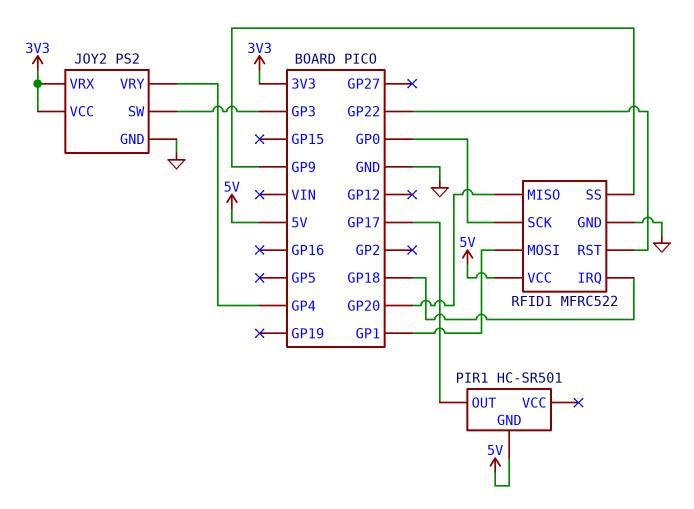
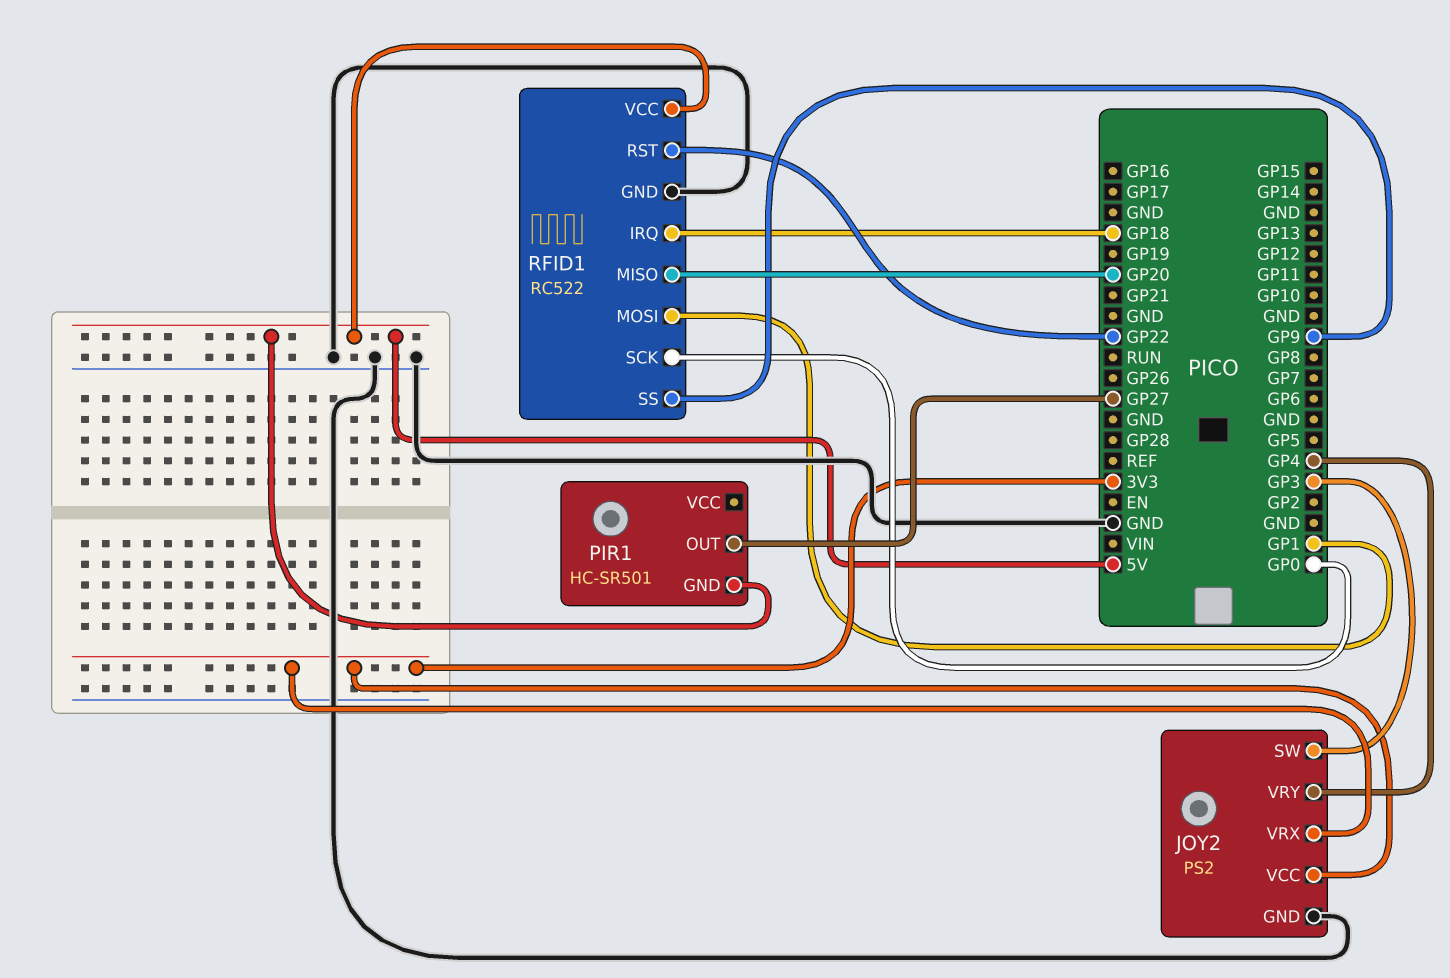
PIR1 pin OUT: GP17 -> GP27
RFID1: MFRC522 -> RC522

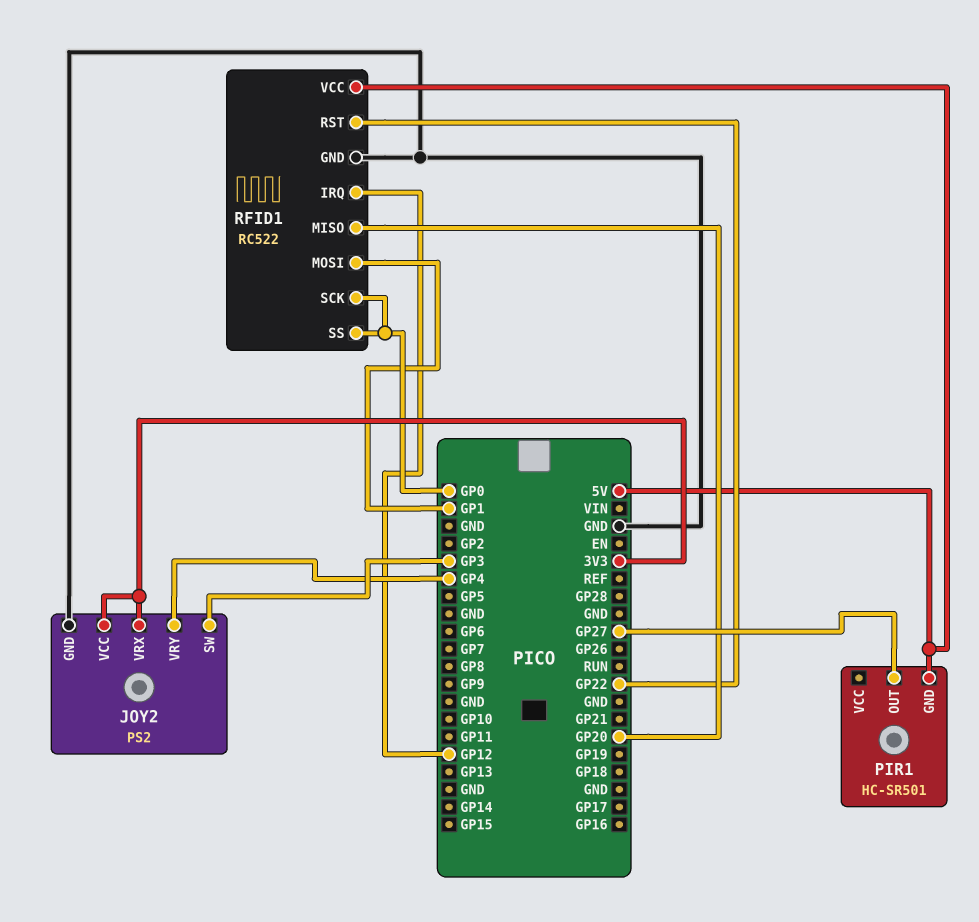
RFID1 pin IRQ: GP18 -> GP12
RFID1 pin SS: GP9 -> GP0

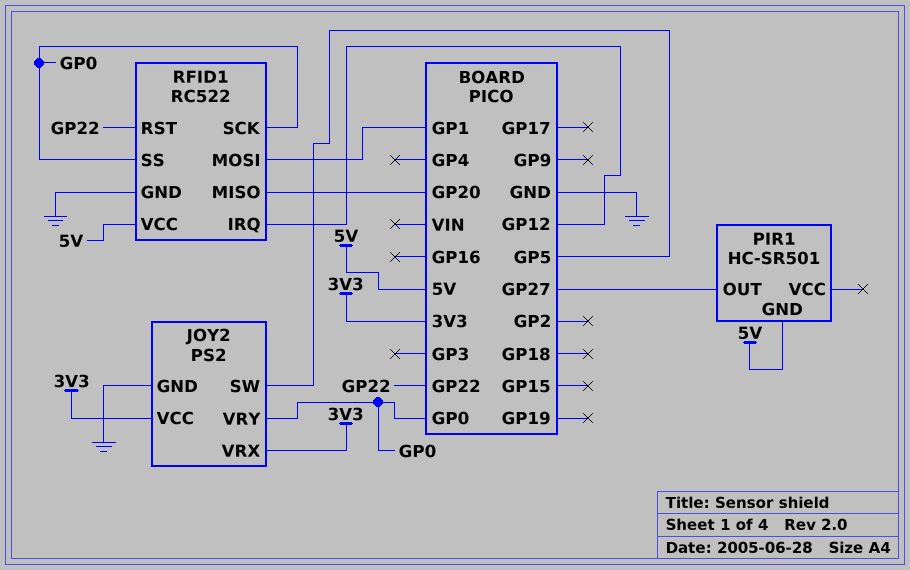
JOY2 pin SW: GP3 -> GP5
JOY2 pin VRY: GP4 -> GP0

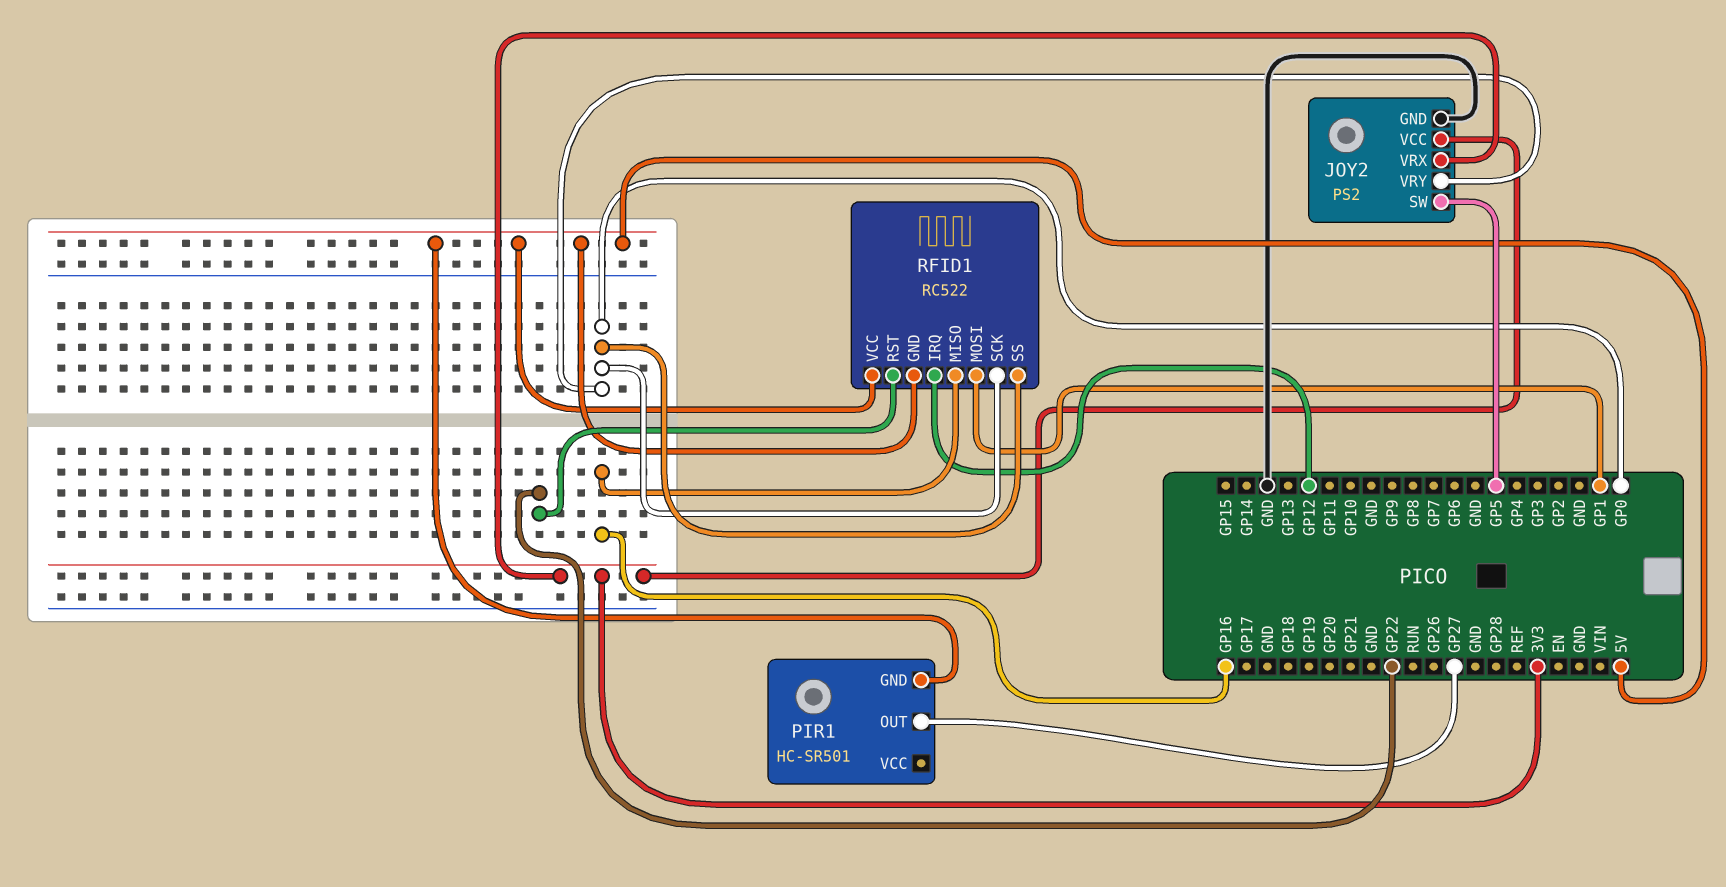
RFID1 pin GND: GND -> 5V
RFID1 pin MISO: GP20 -> GP16

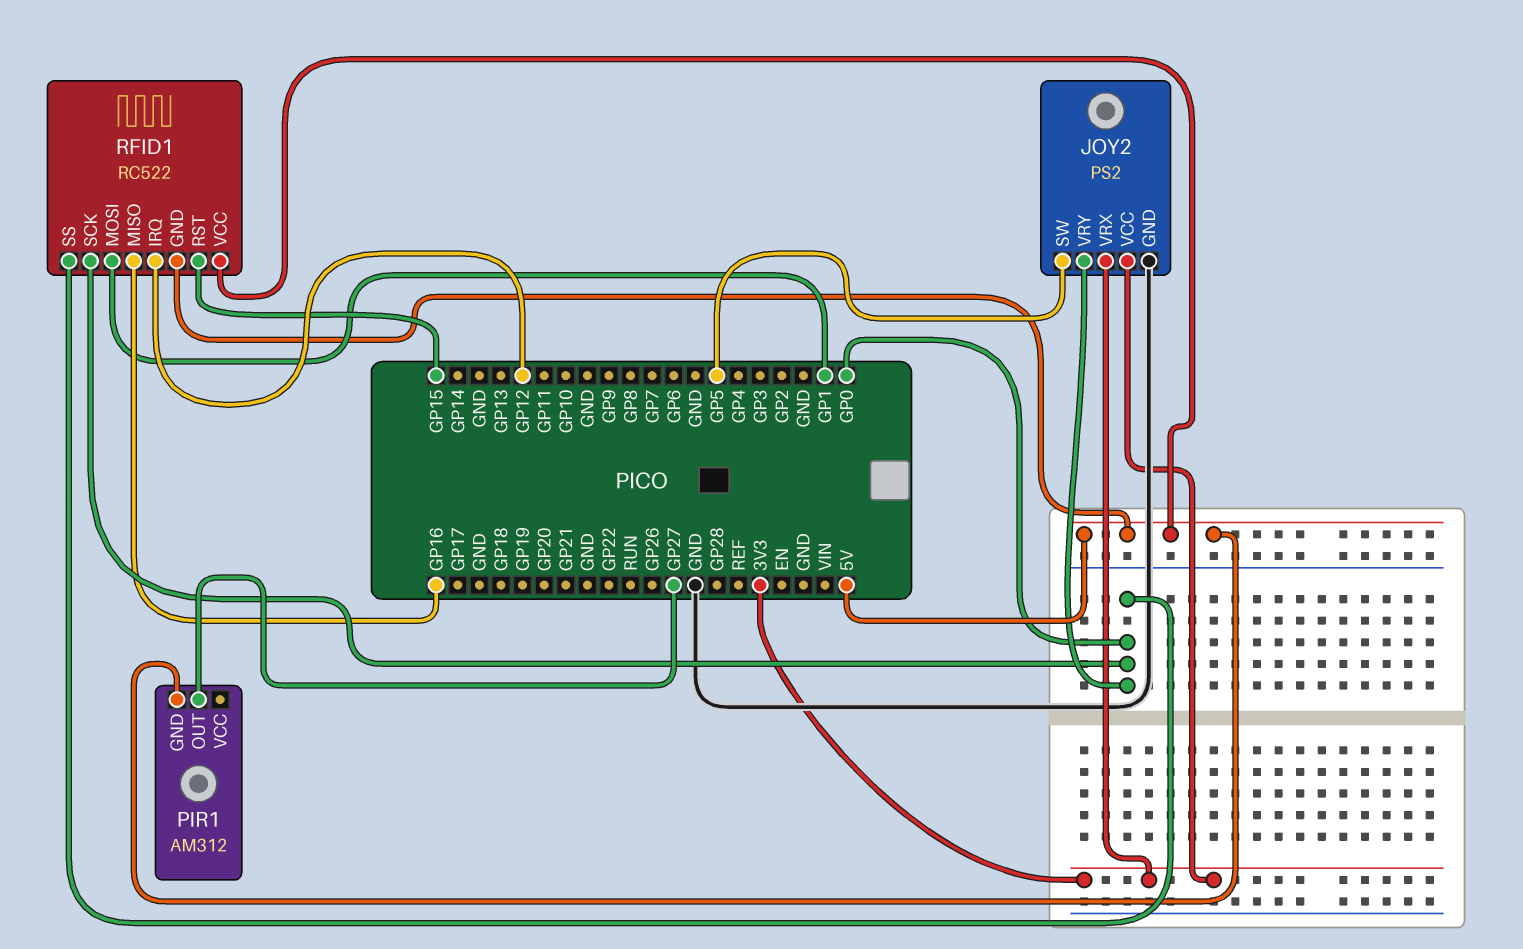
PIR1: HC-SR501 -> AM312
RFID1 pin RST: GP22 -> GP15

